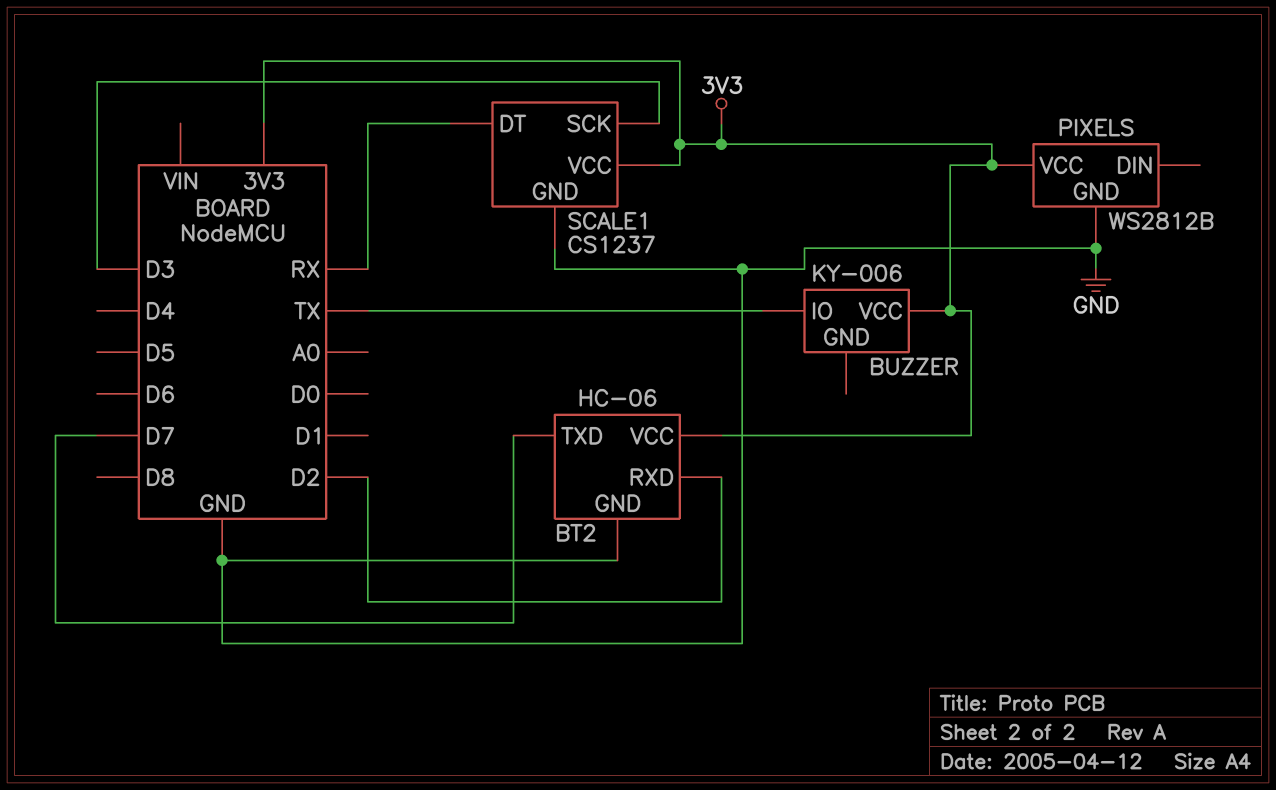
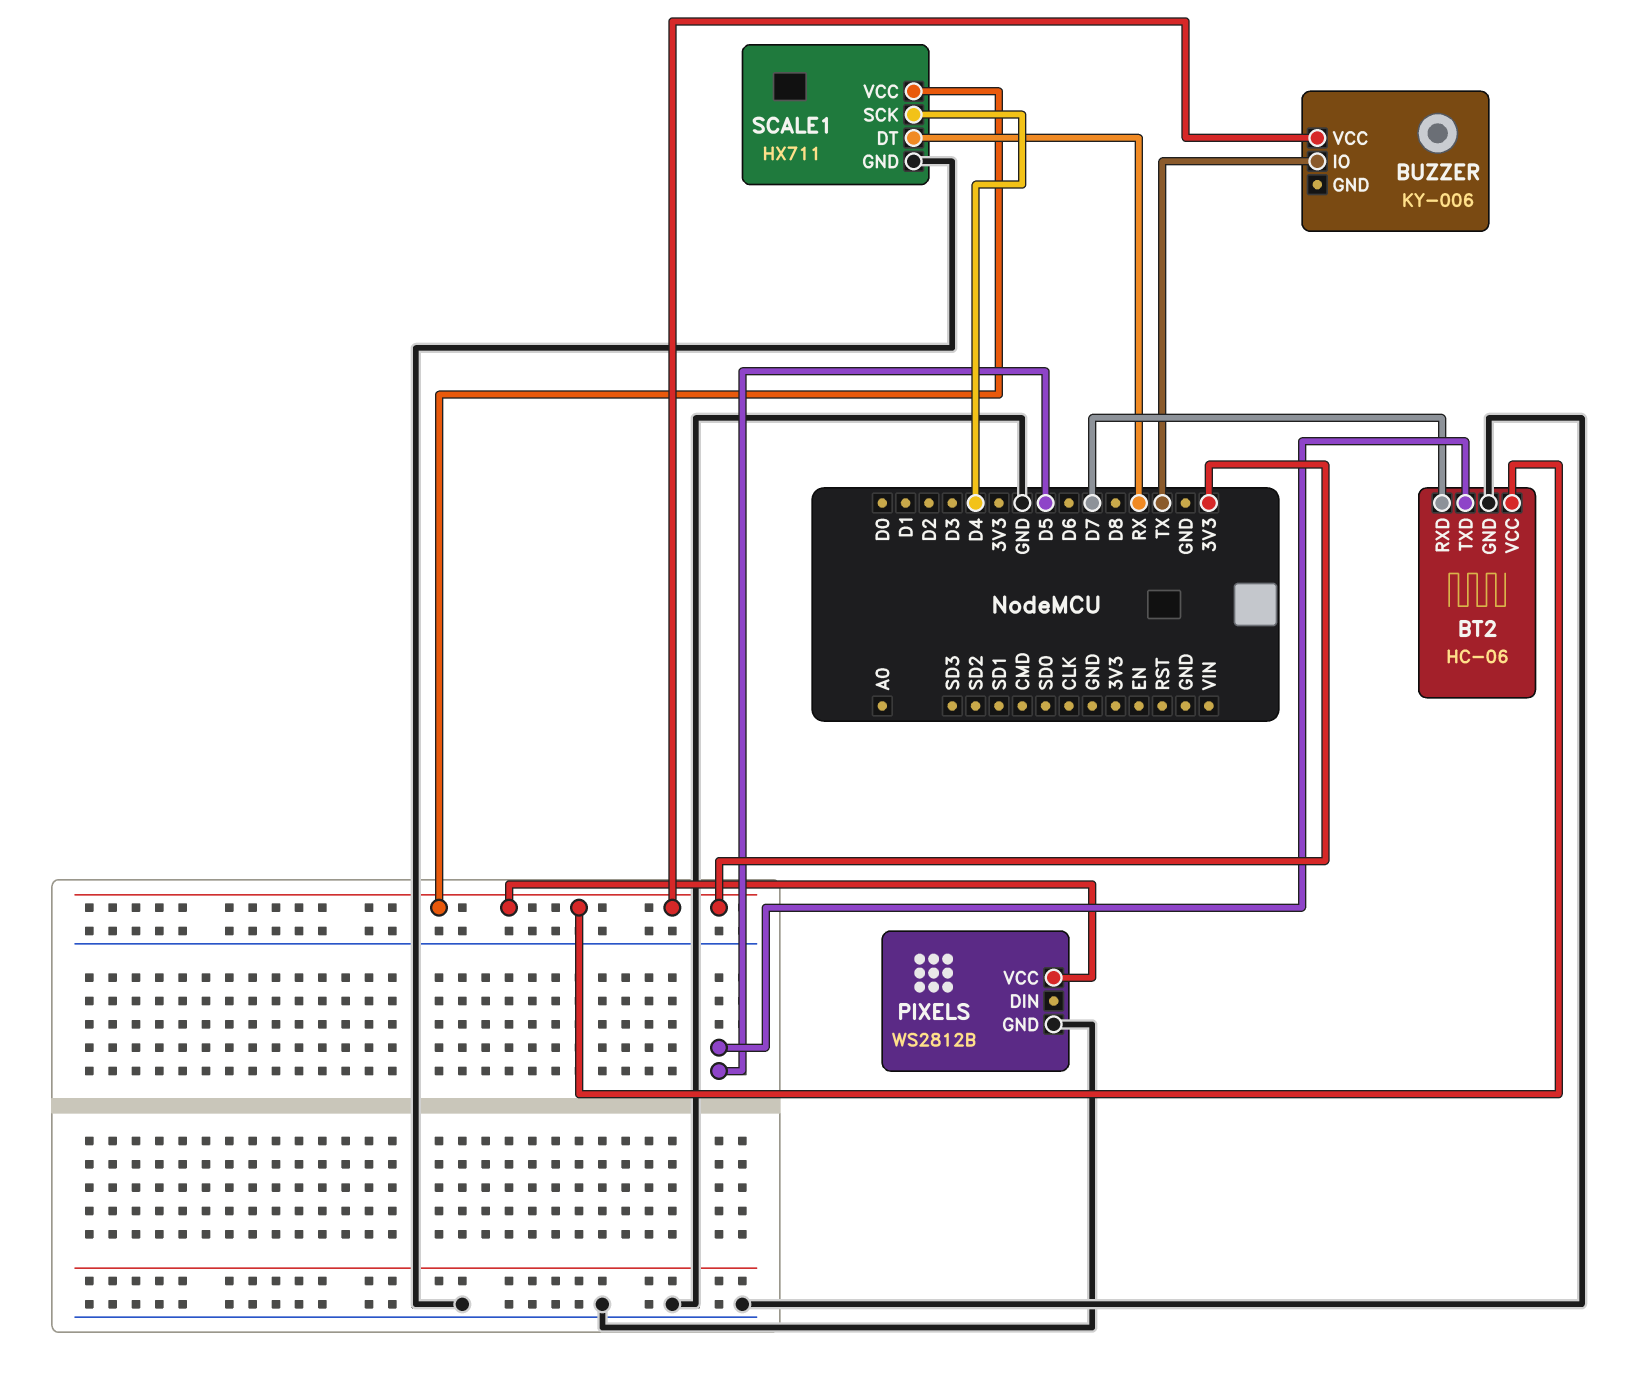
BT2 pin RXD: D2 -> D7
BT2 pin TXD: D7 -> D5
SCALE1: CS1237 -> HX711
SCALE1 pin SCK: D3 -> D4

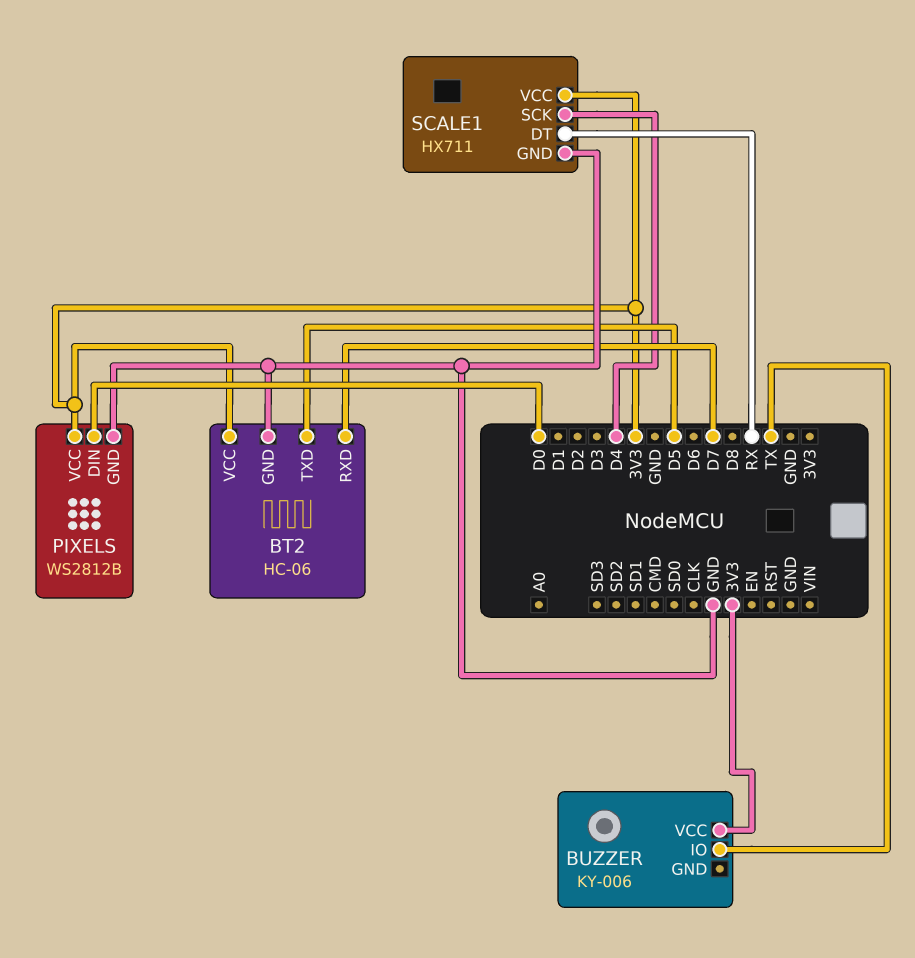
PIXELS pin DIN: none -> D0

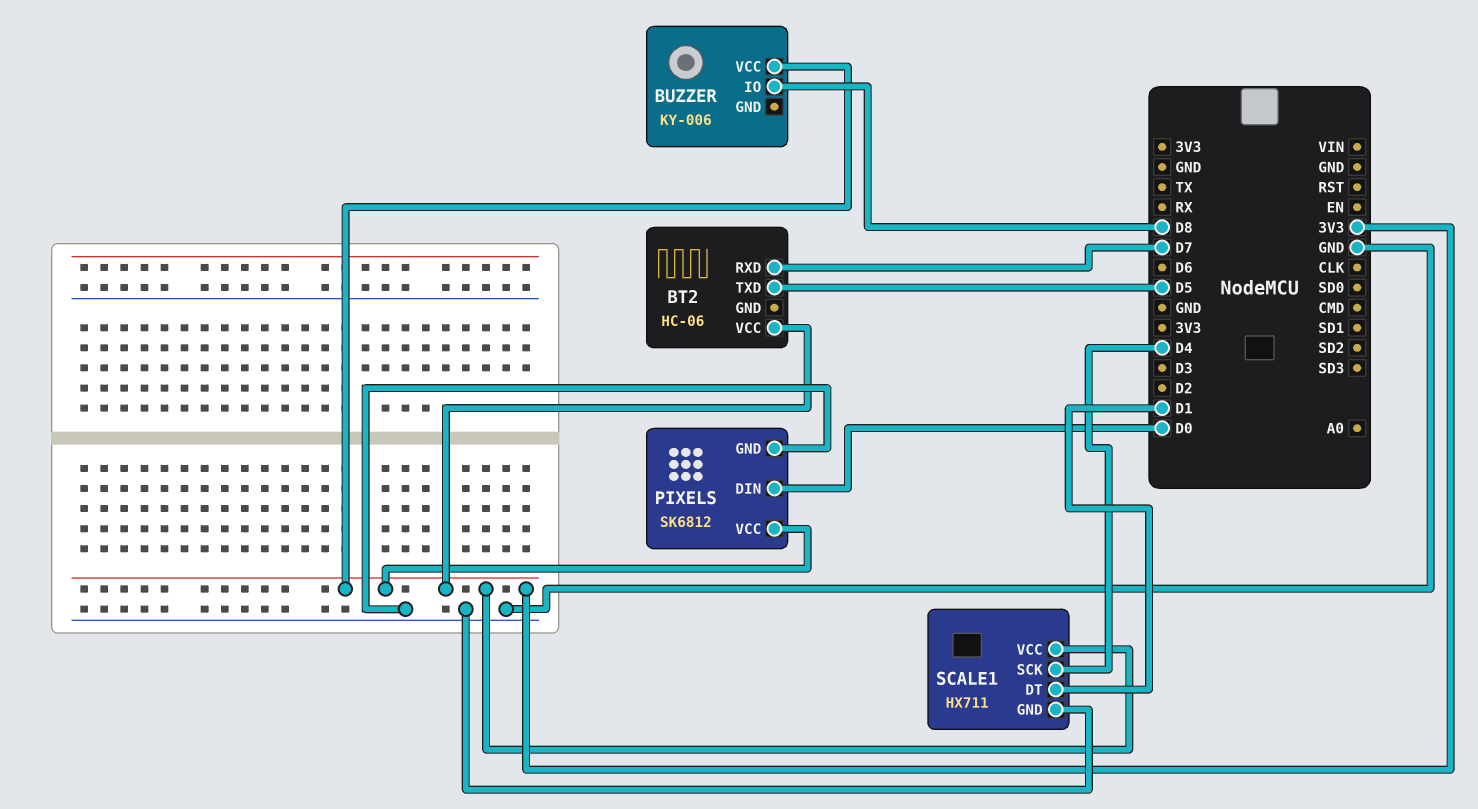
BT2 pin GND: GND -> none
BUZZER pin IO: TX -> D8
PIXELS: WS2812B -> SK6812
SCALE1 pin DT: RX -> D1

